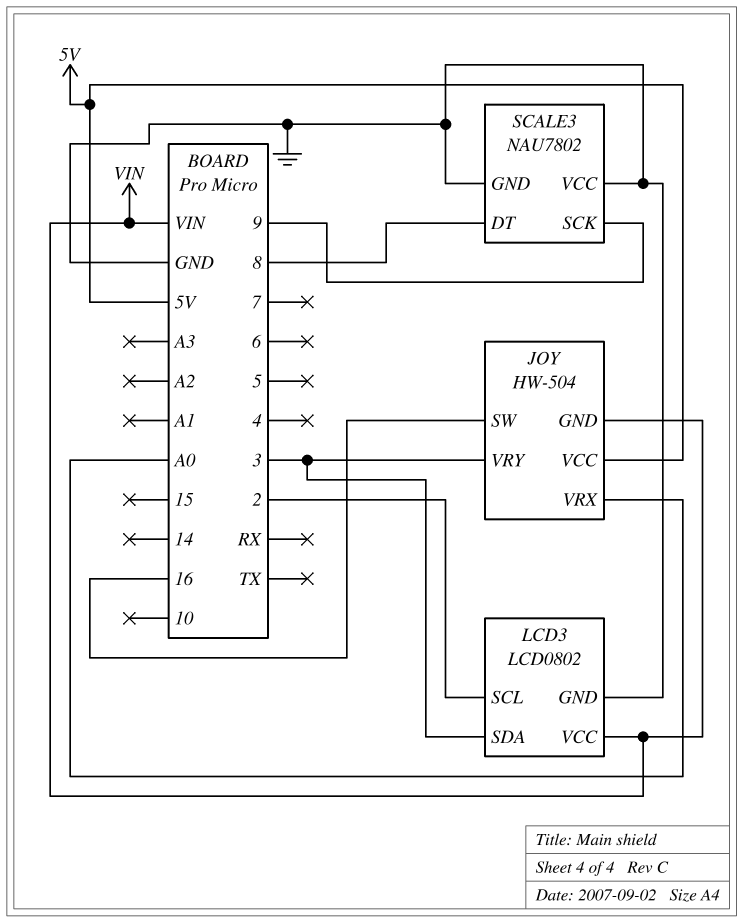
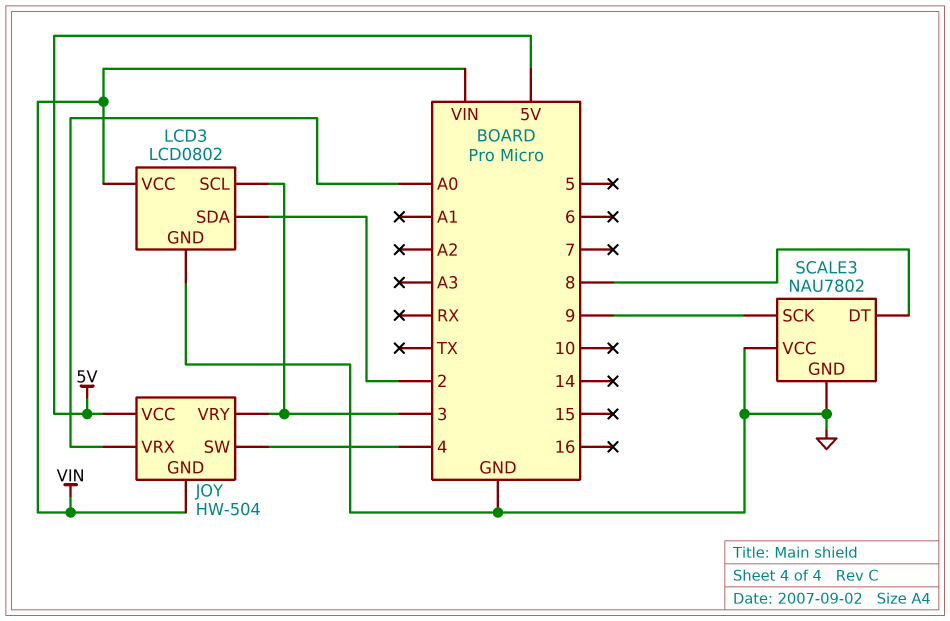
JOY pin SW: 16 -> 4
LCD3 pin SCL: 2 -> 3
LCD3 pin SDA: 3 -> 2

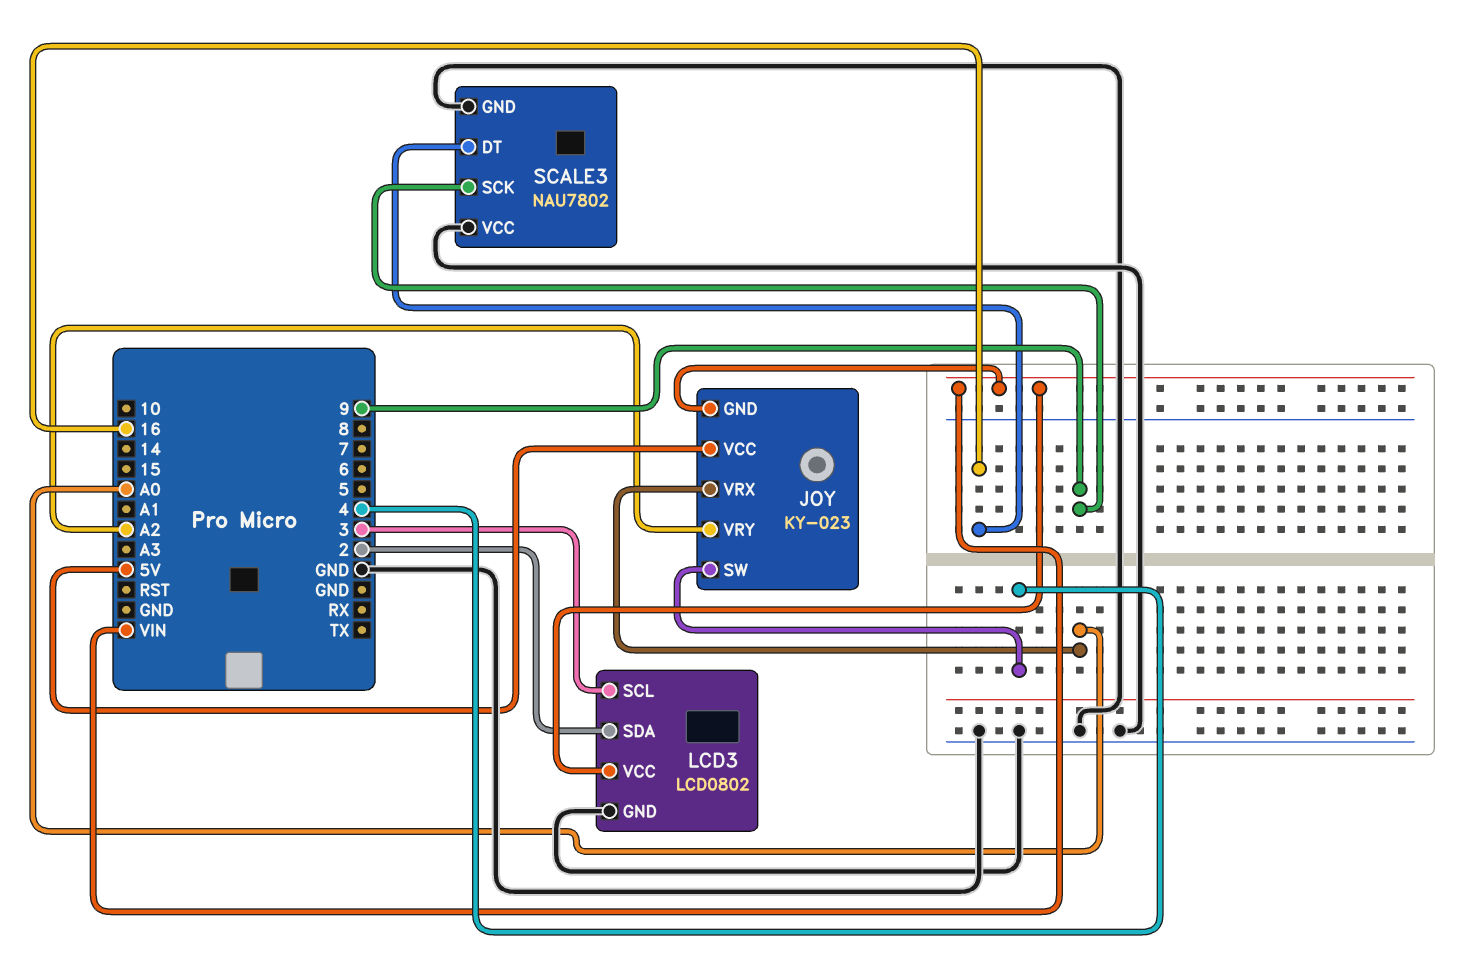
JOY: HW-504 -> KY-023
JOY pin VRY: 3 -> A2
SCALE3 pin DT: 8 -> 16

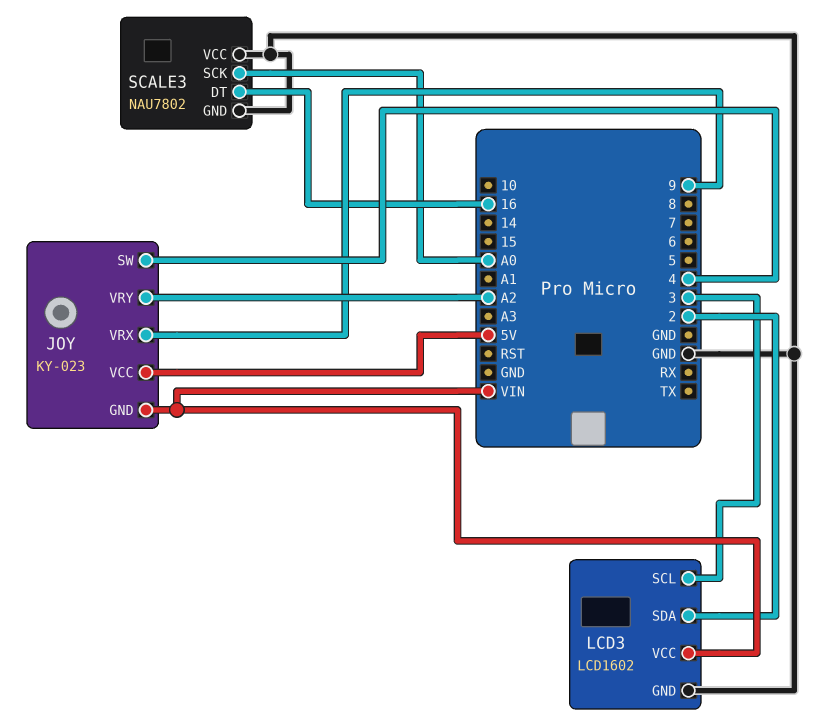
JOY pin VRX: A0 -> 9
LCD3: LCD0802 -> LCD1602
SCALE3 pin SCK: 9 -> A0

